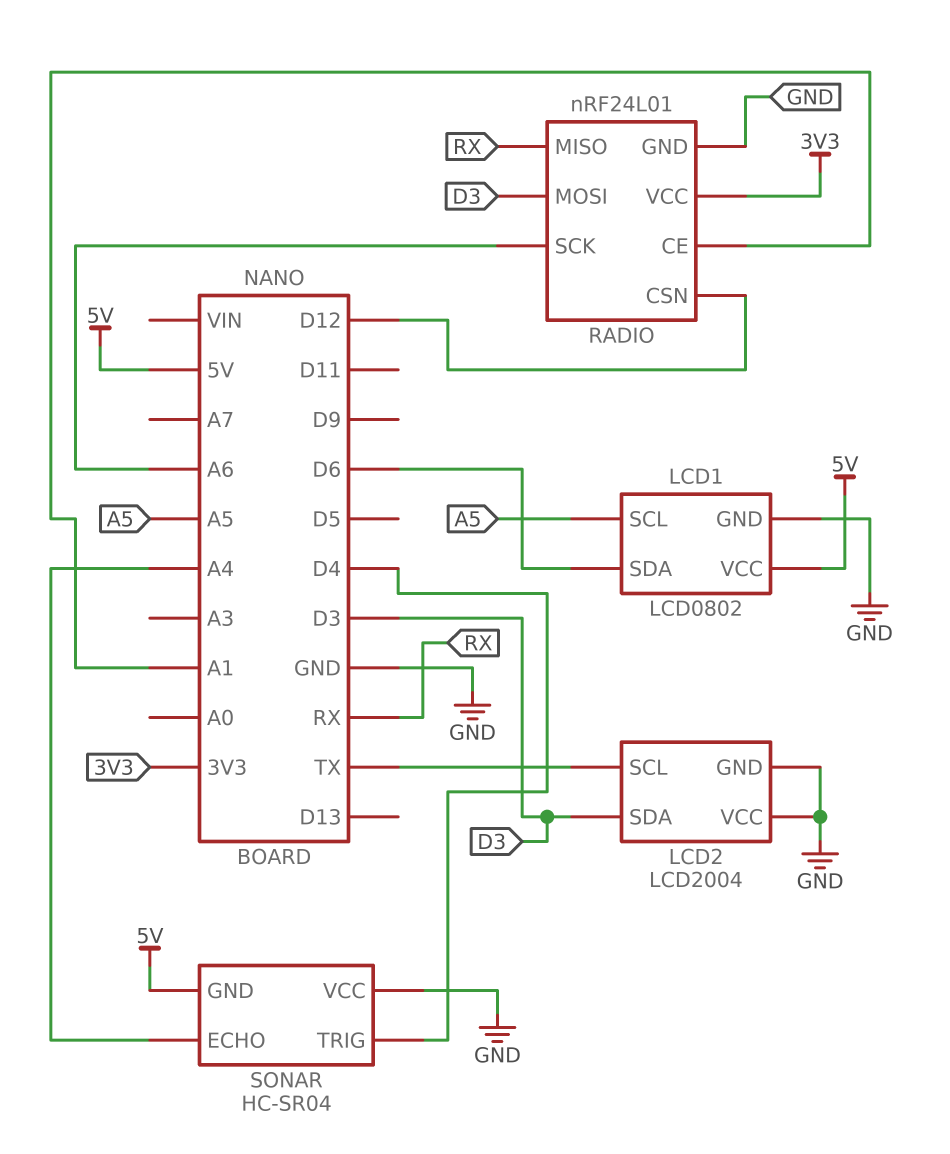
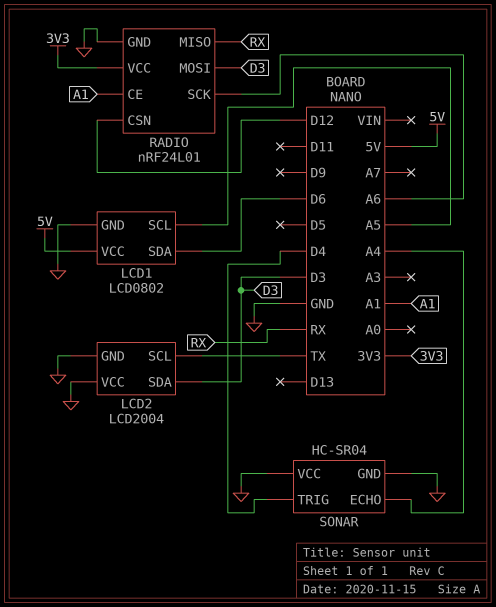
SONAR pin GND: 5V -> GND

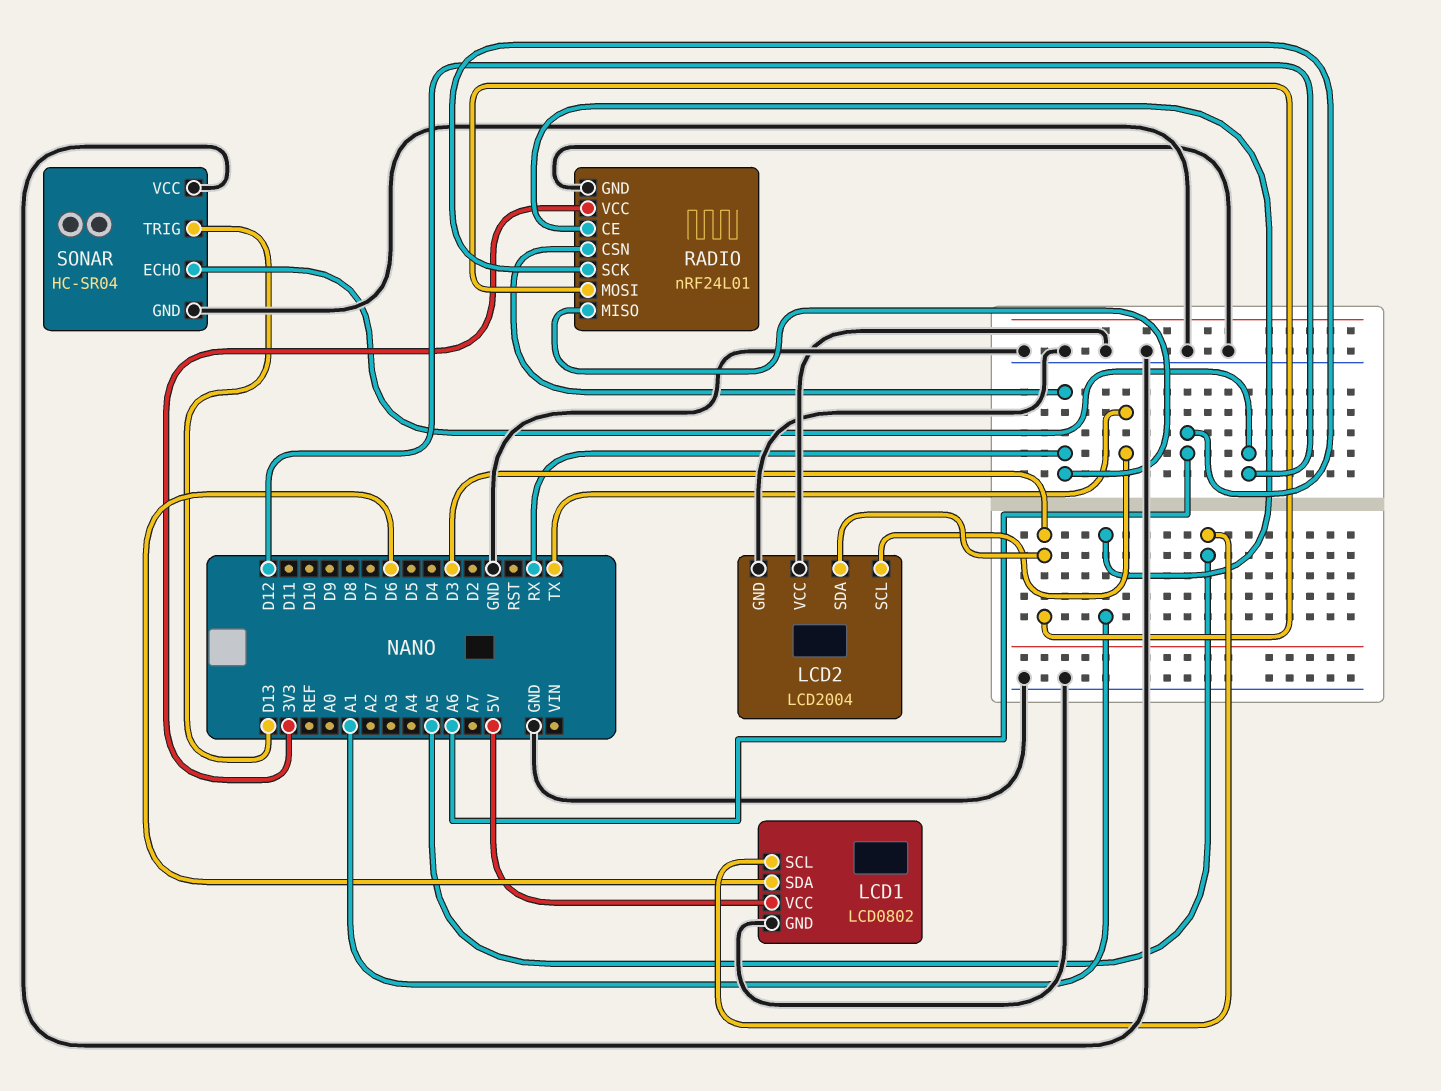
RADIO pin CSN: D12 -> RX
SONAR pin ECHO: A4 -> D12
SONAR pin TRIG: D4 -> D13

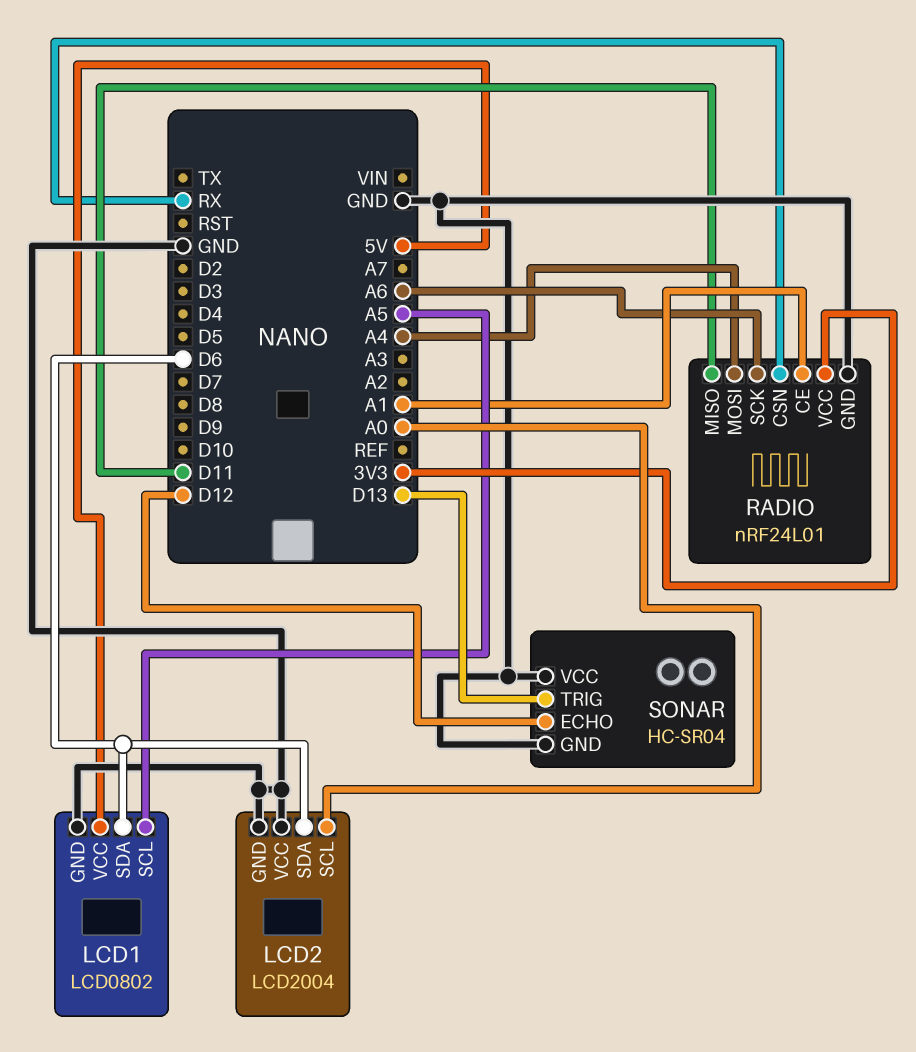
LCD2 pin SCL: TX -> A0
LCD2 pin SDA: D3 -> D6
RADIO pin MISO: RX -> D11
RADIO pin MOSI: D3 -> A4

